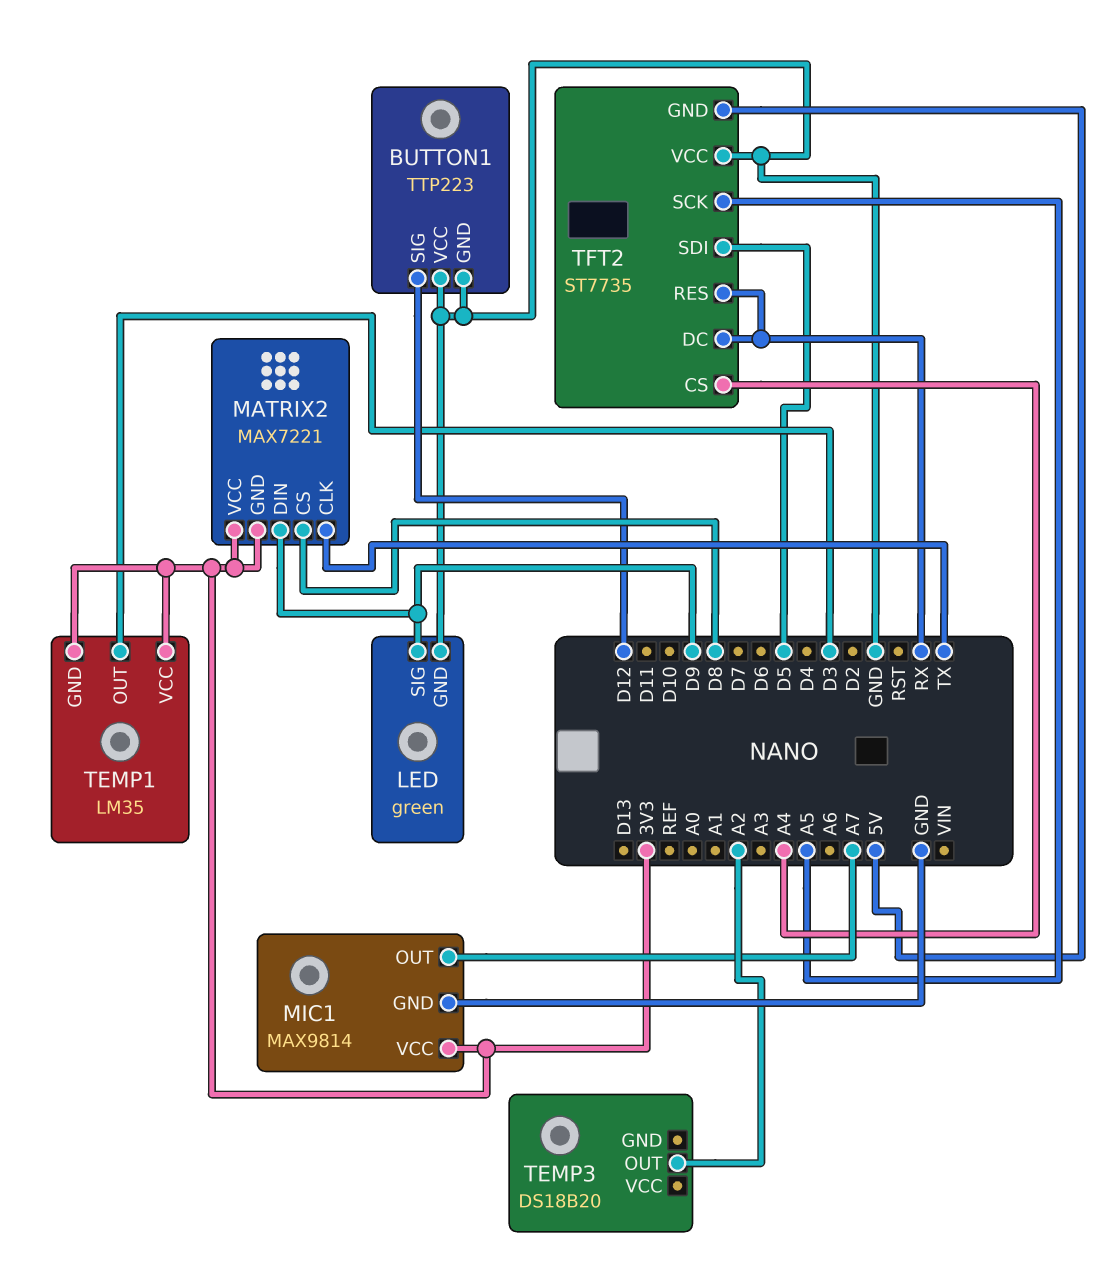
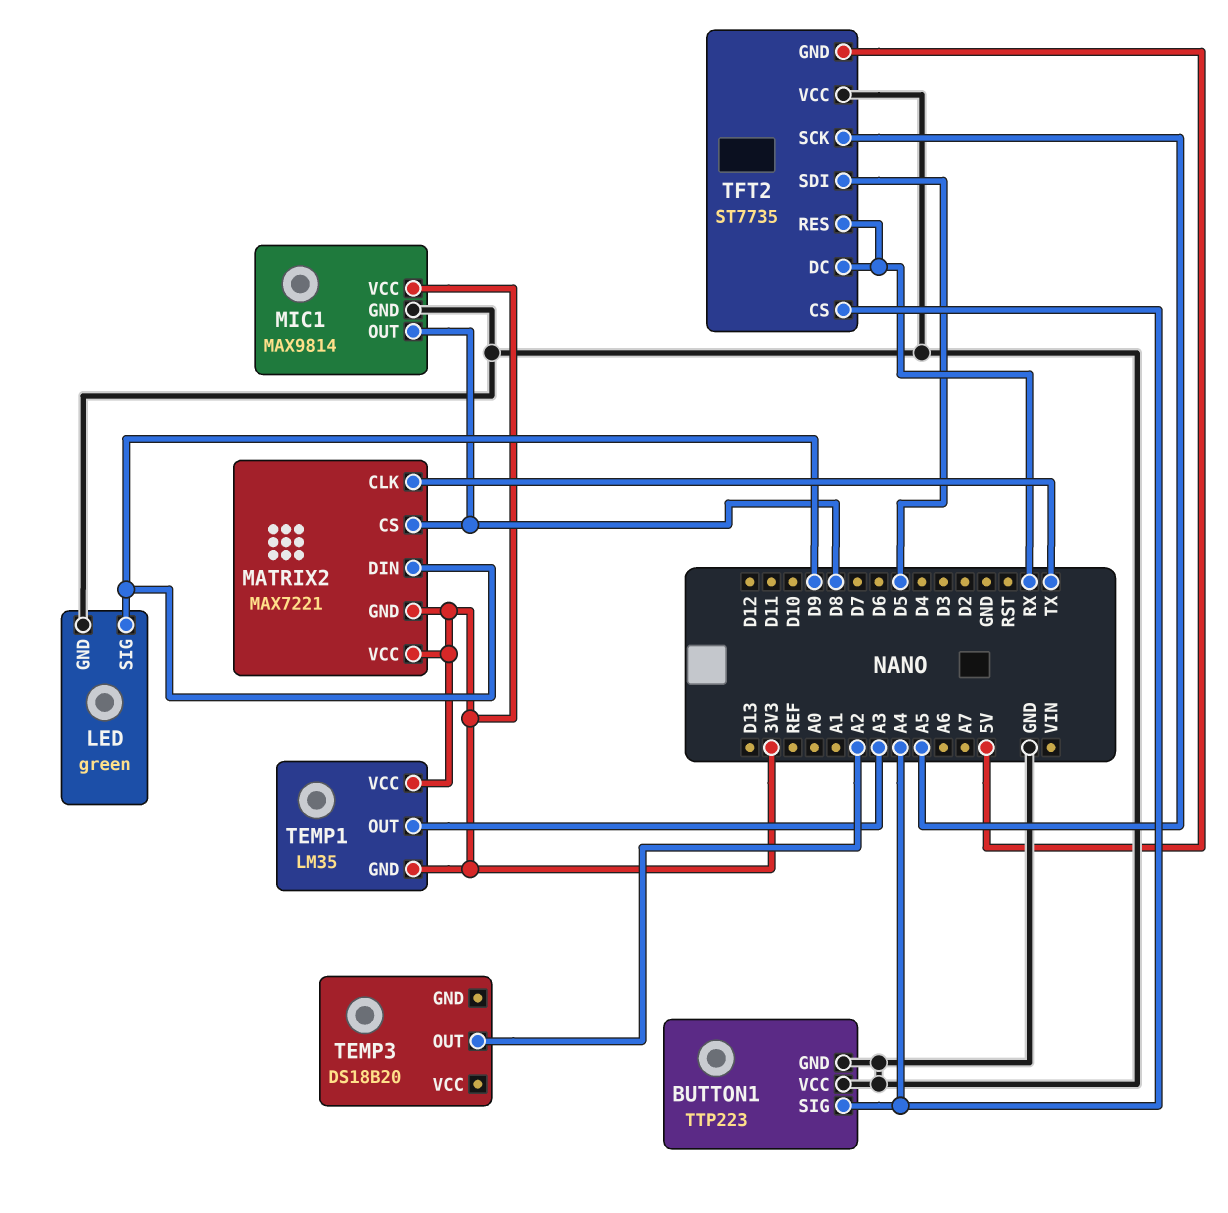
BUTTON1 pin SIG: D12 -> A4
MIC1 pin OUT: A7 -> D8
TEMP1 pin OUT: D3 -> A3

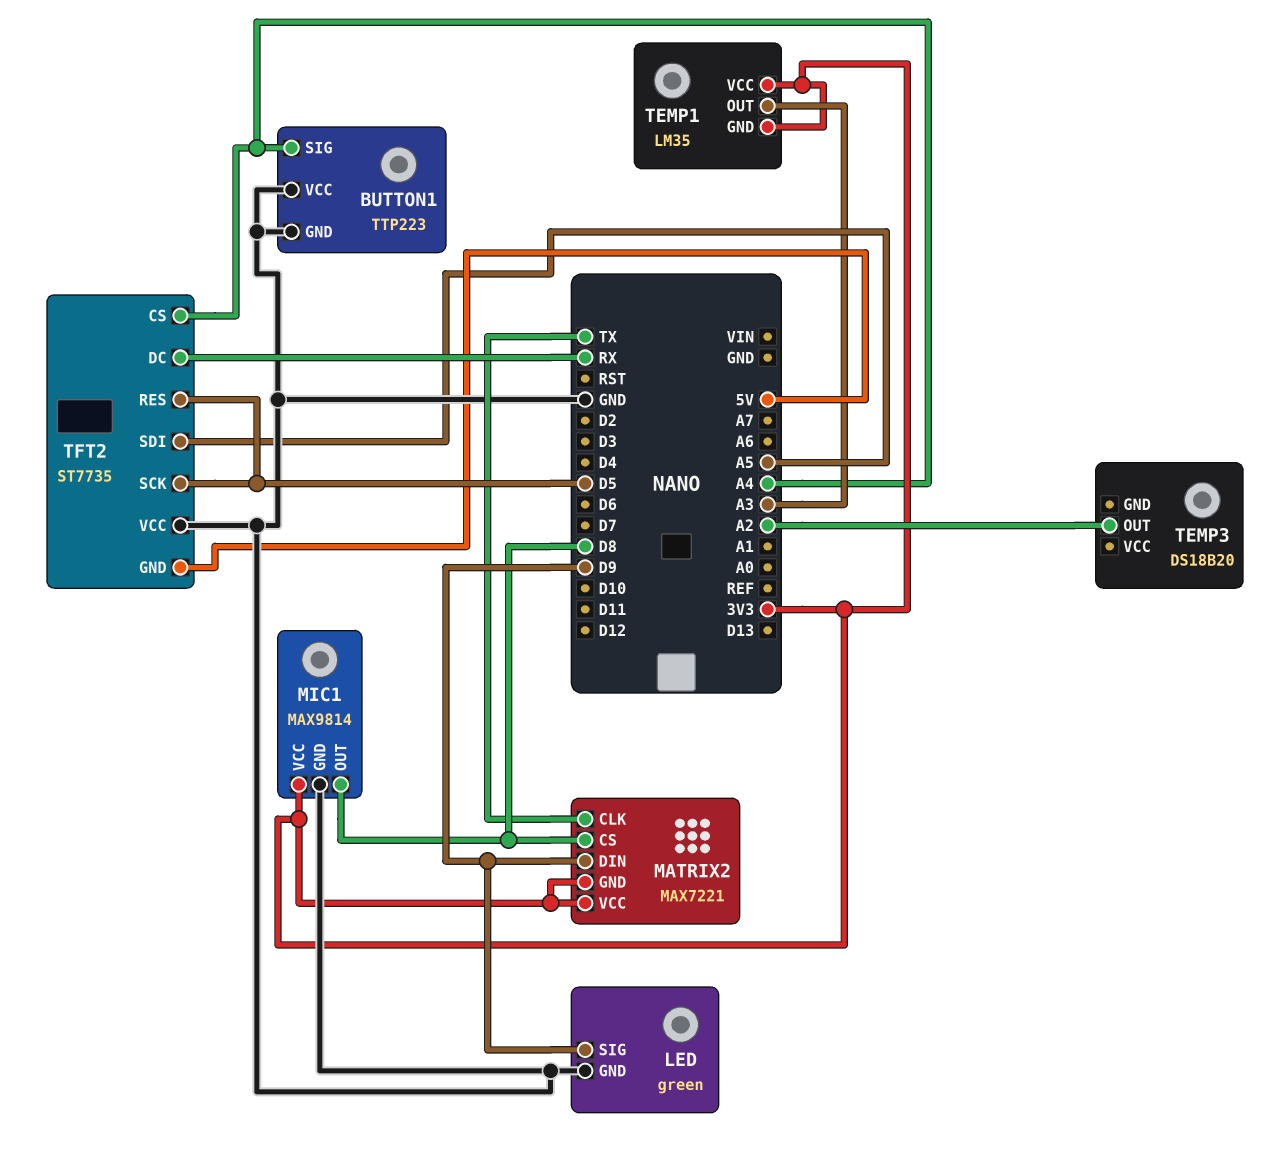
TFT2 pin RES: RX -> D5
TFT2 pin SCK: A5 -> D5
TFT2 pin SDI: D5 -> A5

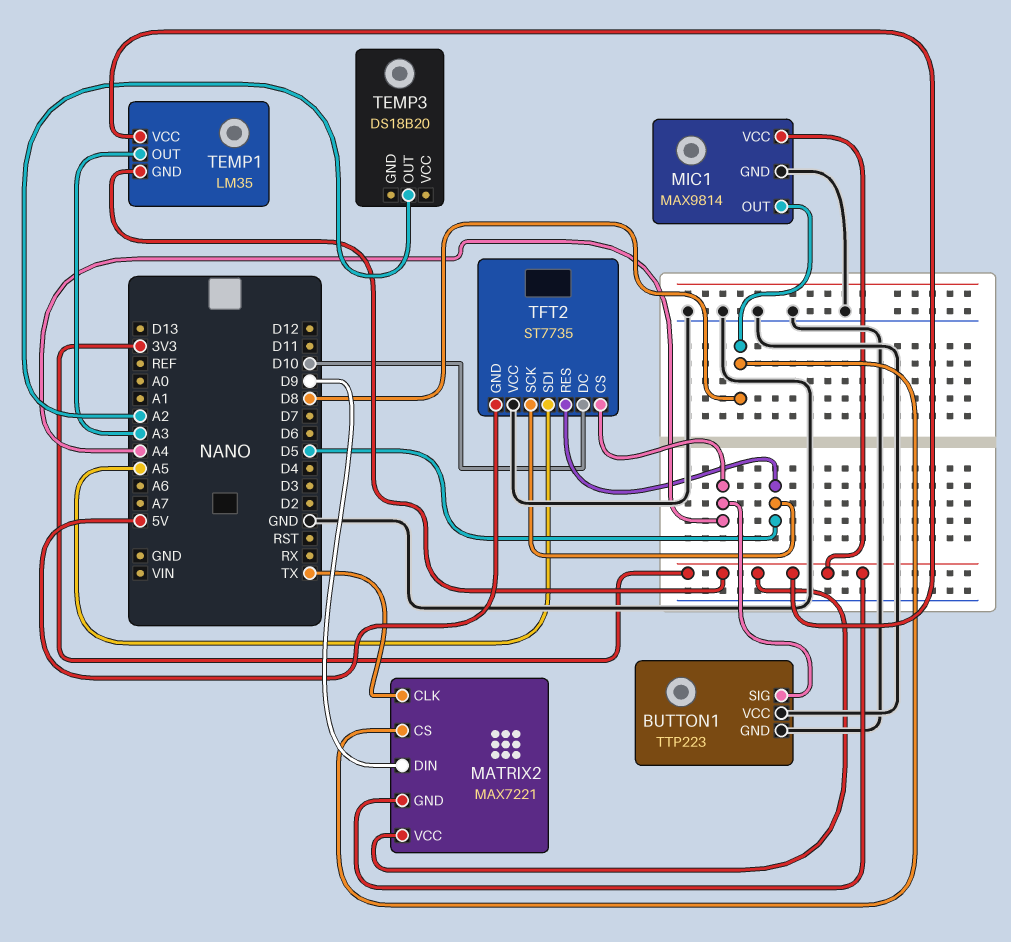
LED: green -> none
LED pin GND: GND -> none
LED pin SIG: D9 -> none
TFT2 pin DC: RX -> D10

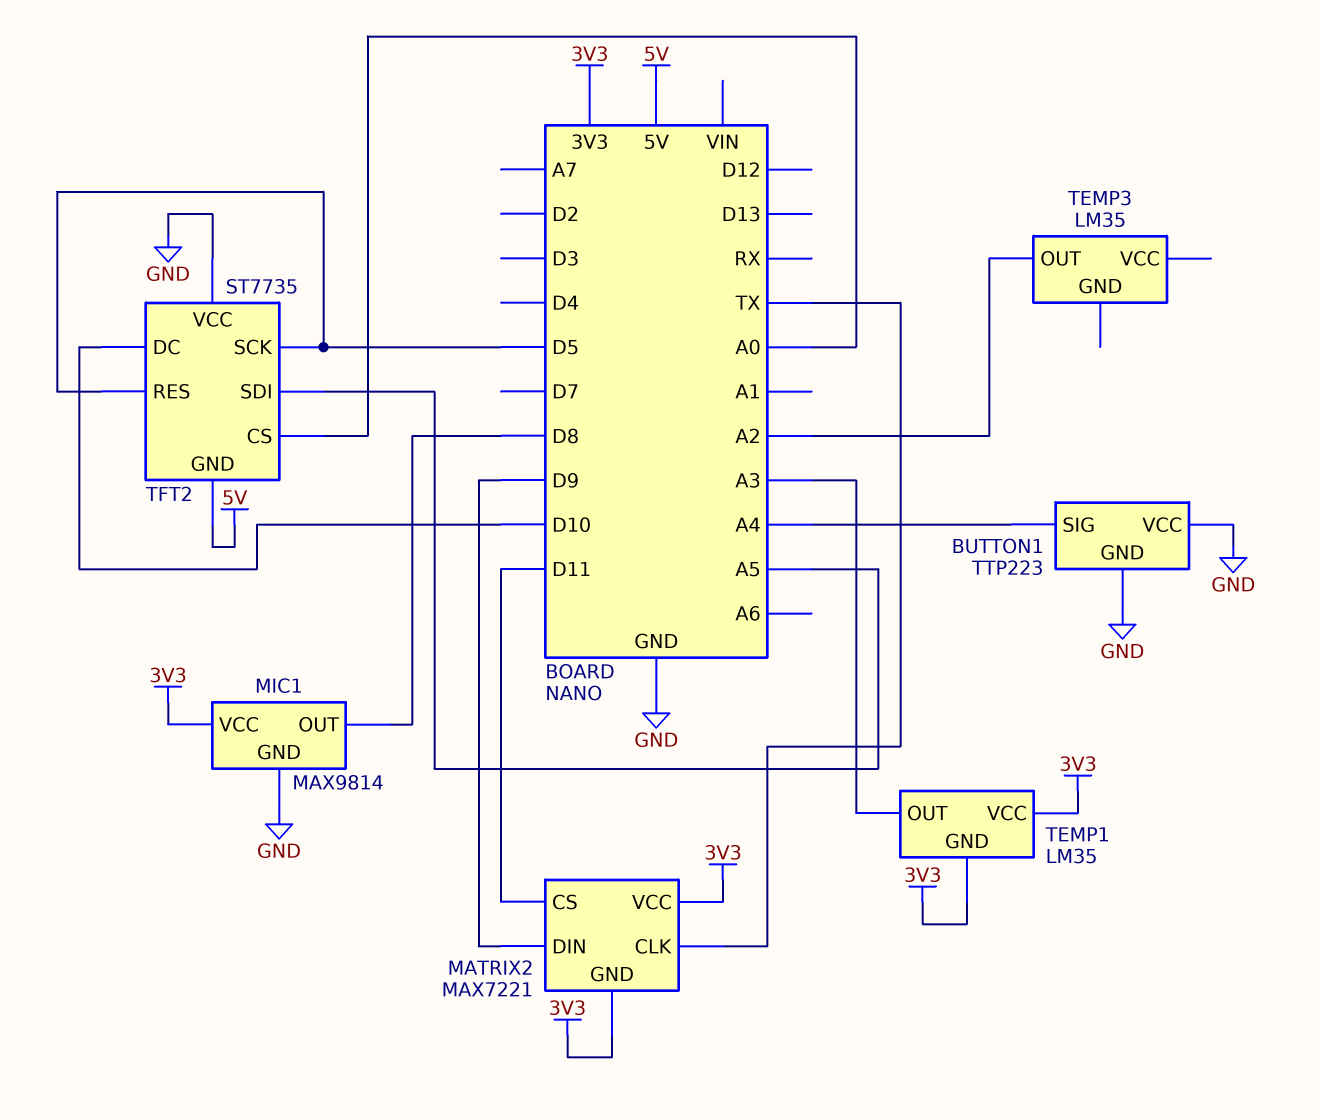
MATRIX2 pin CS: D8 -> D11
TEMP3: DS18B20 -> LM35
TFT2 pin CS: A4 -> A0

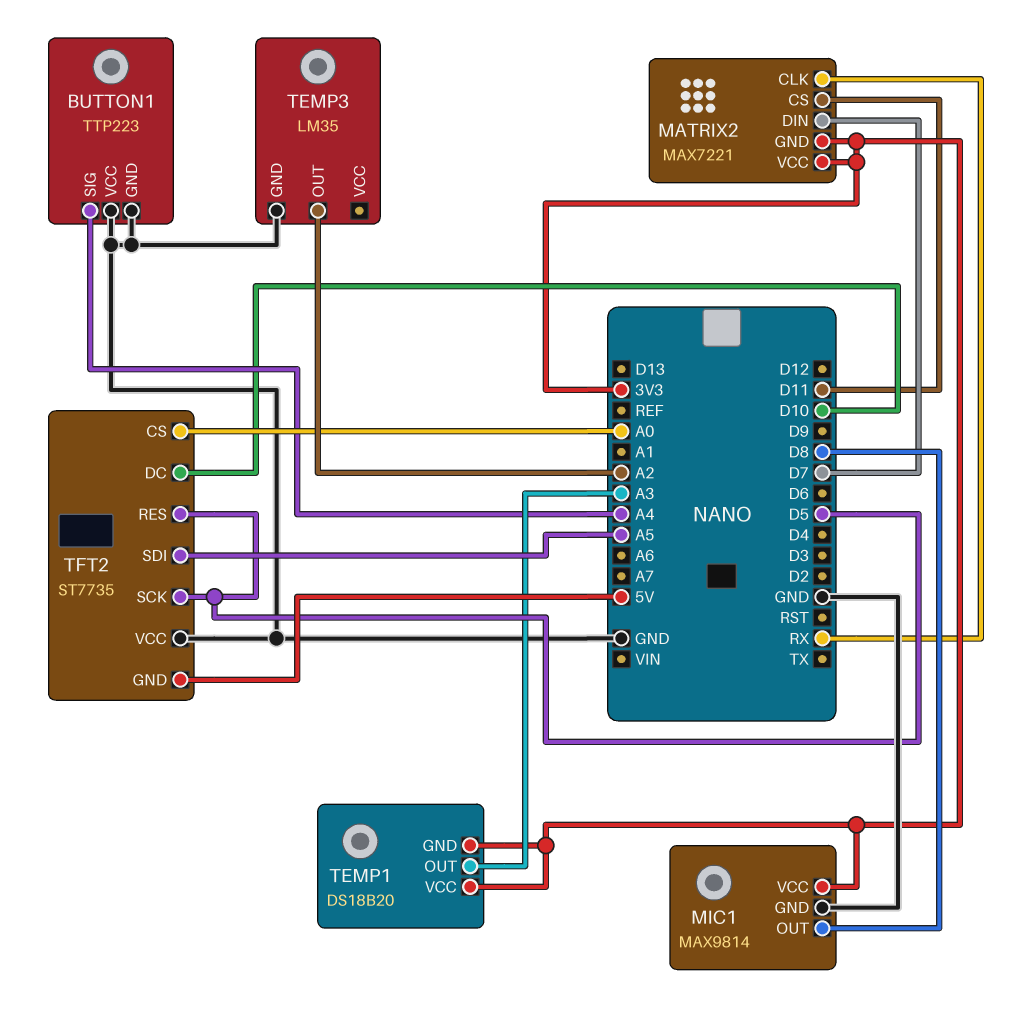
MATRIX2 pin CLK: TX -> RX
MATRIX2 pin DIN: D9 -> D7
TEMP1: LM35 -> DS18B20
TEMP3 pin GND: none -> GND

